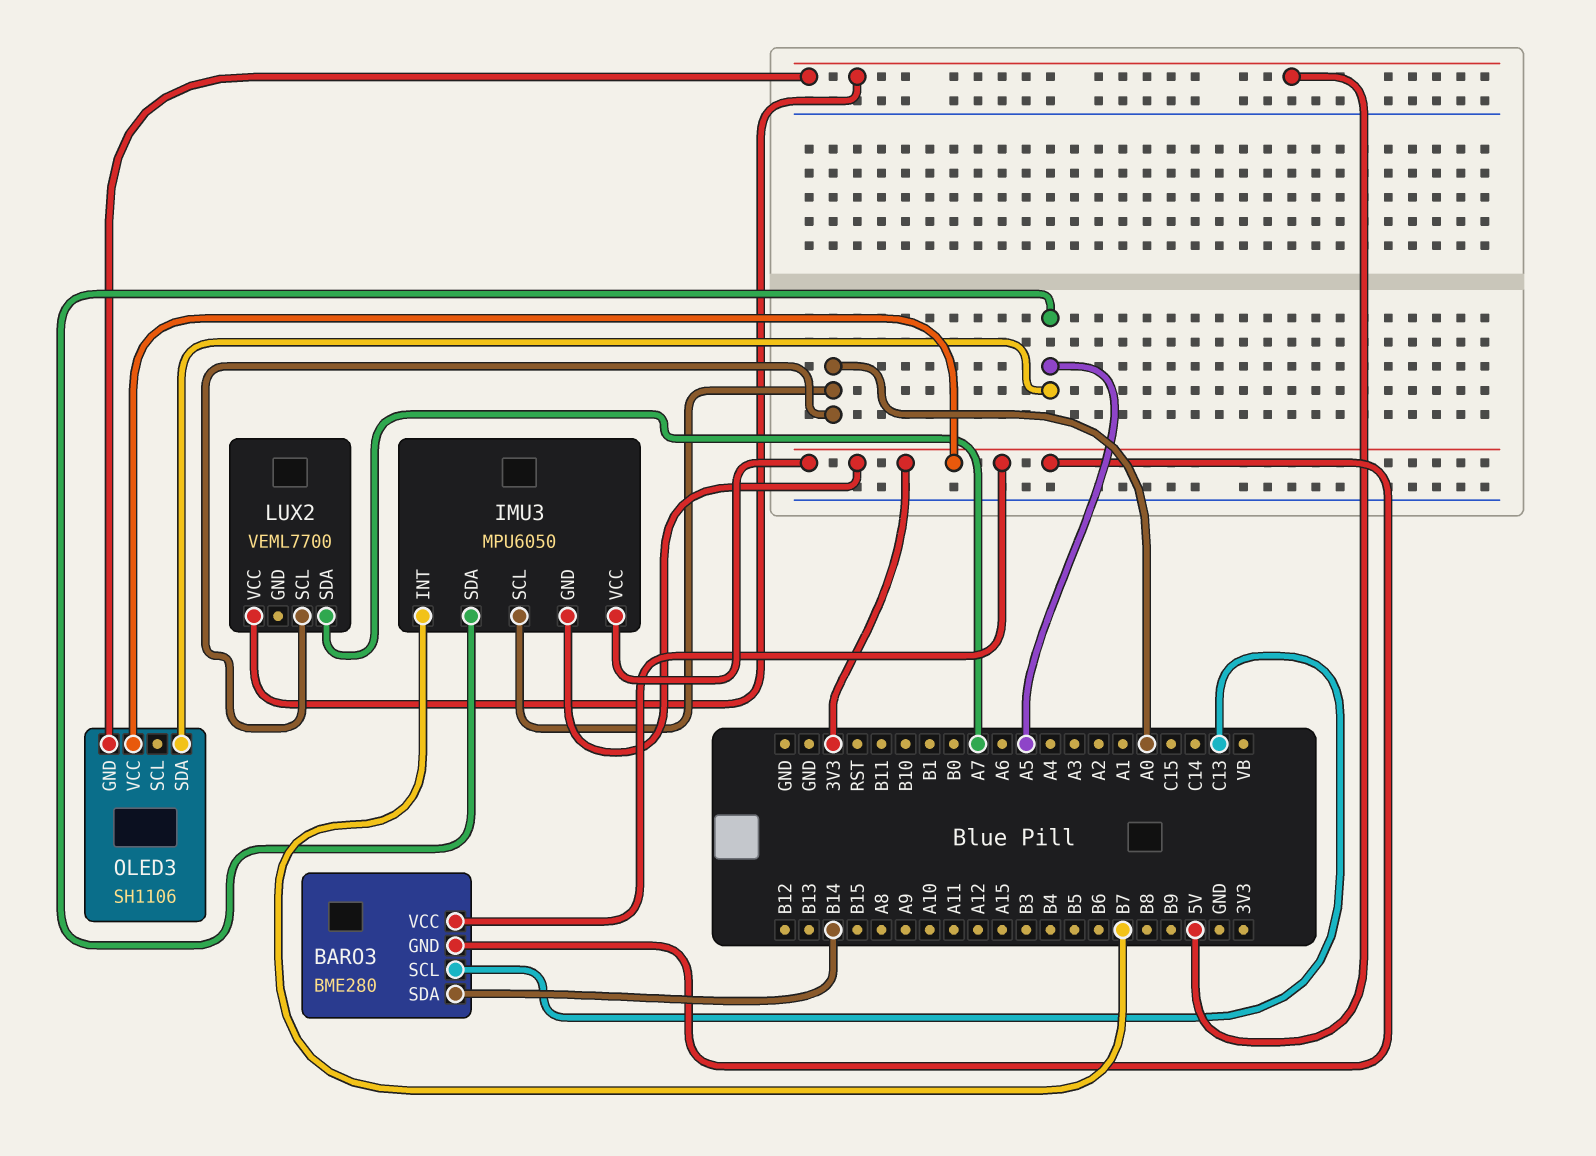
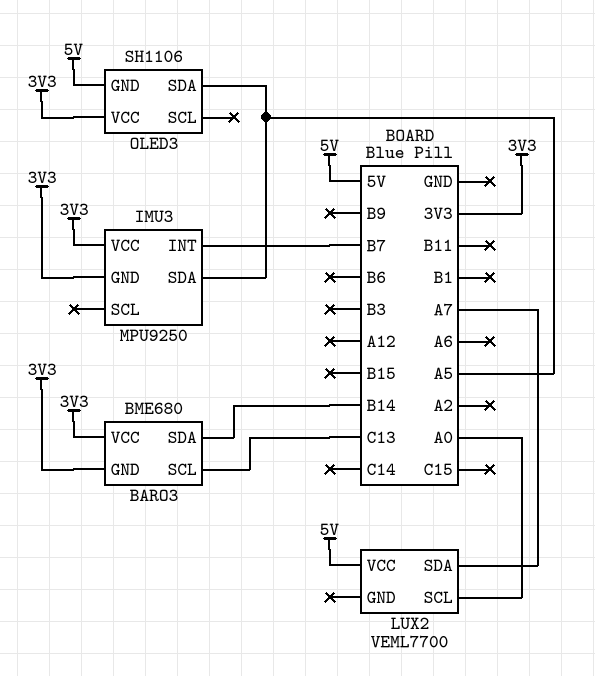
BARO3: BME280 -> BME680
IMU3: MPU6050 -> MPU9250
IMU3 pin SCL: A0 -> none

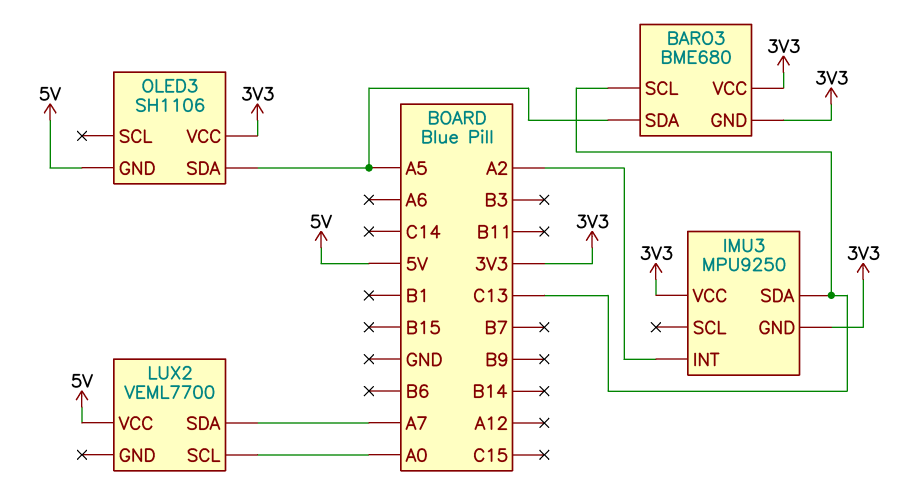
BARO3 pin SDA: B14 -> A5
IMU3 pin INT: B7 -> A2
IMU3 pin SDA: A5 -> C13

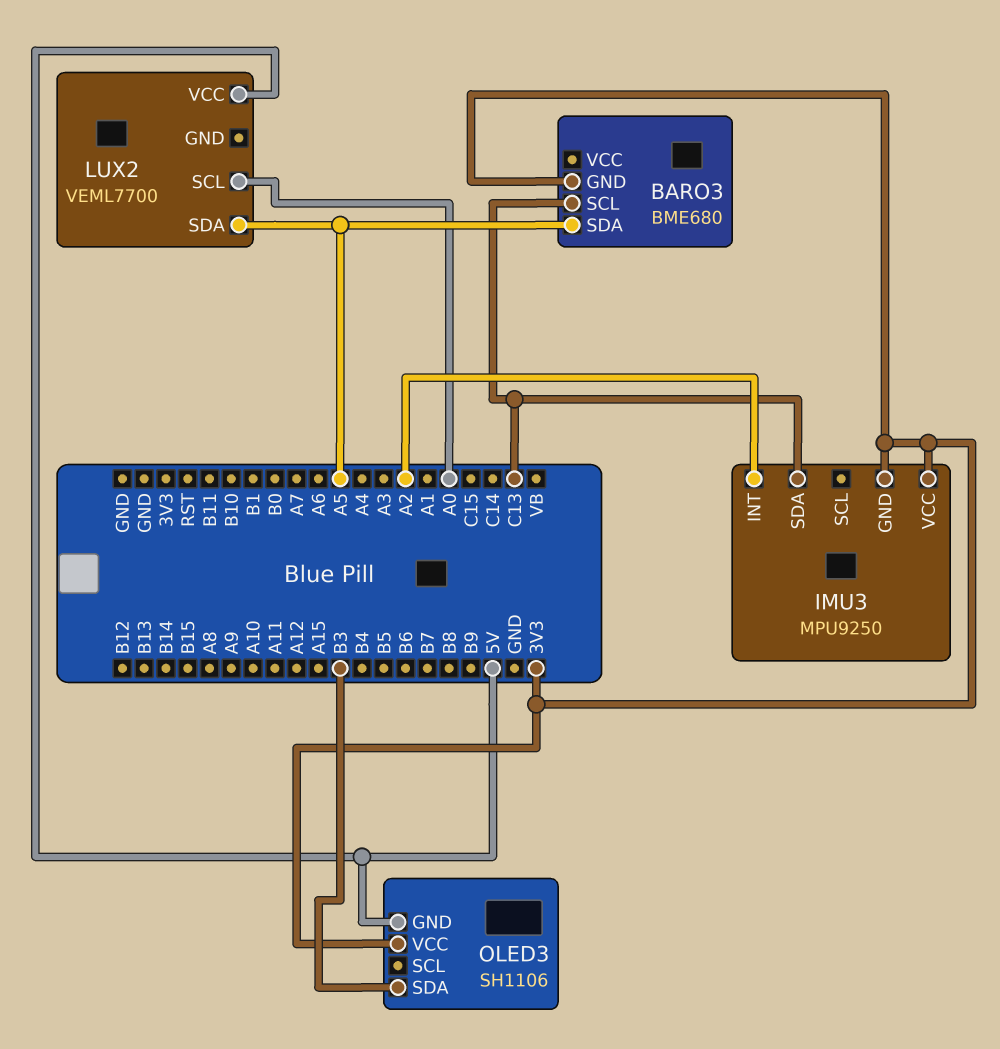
BARO3 pin VCC: 3V3 -> none
LUX2 pin SDA: A7 -> A5
OLED3 pin SDA: A5 -> B3

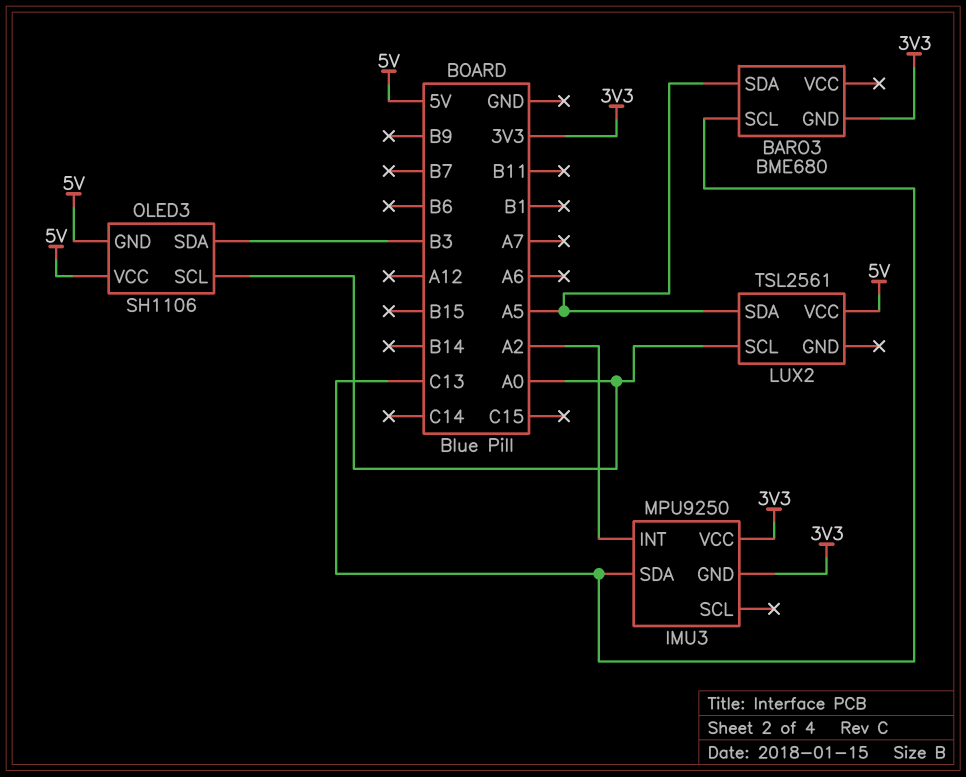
LUX2: VEML7700 -> TSL2561
OLED3 pin SCL: none -> A0
OLED3 pin VCC: 3V3 -> 5V

